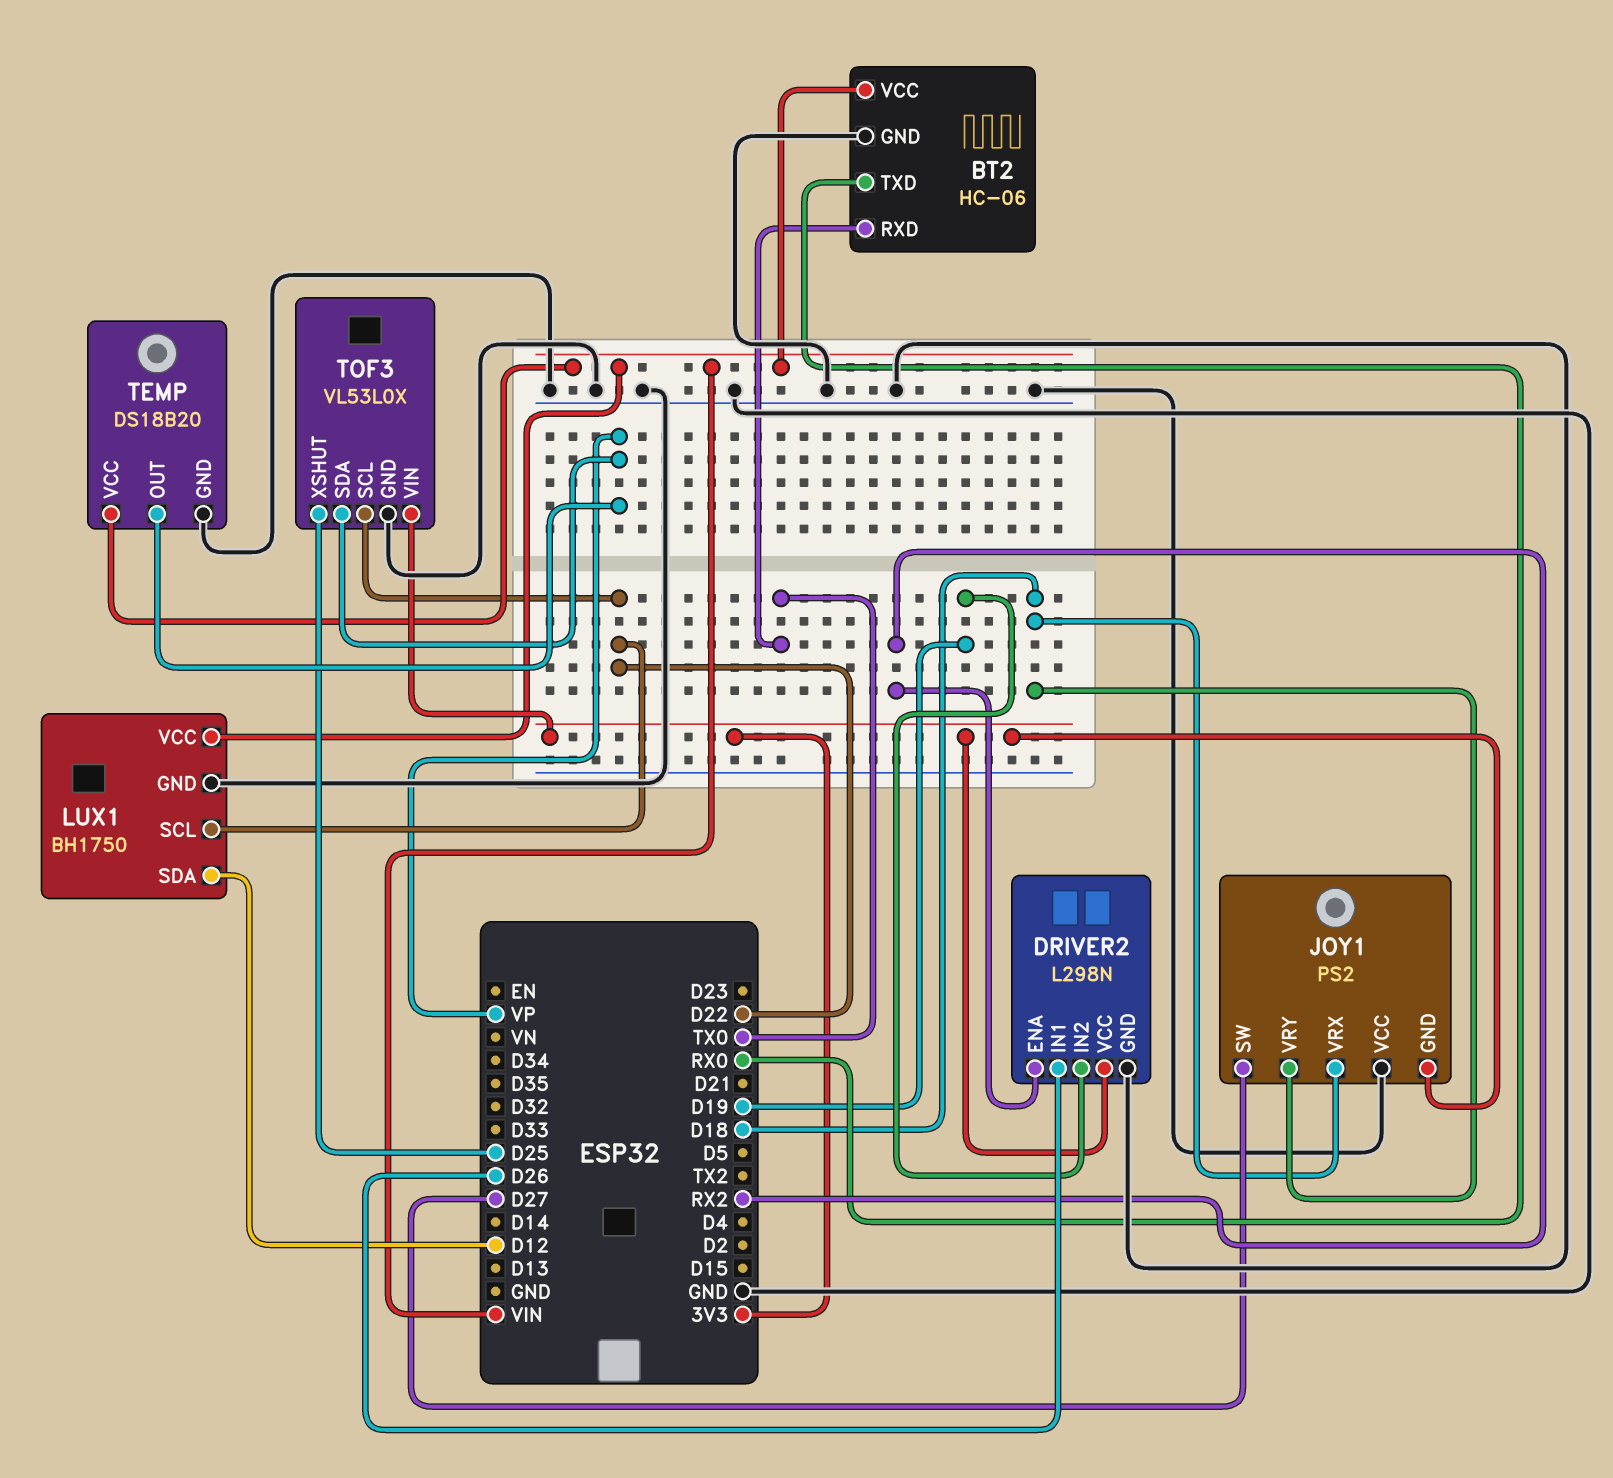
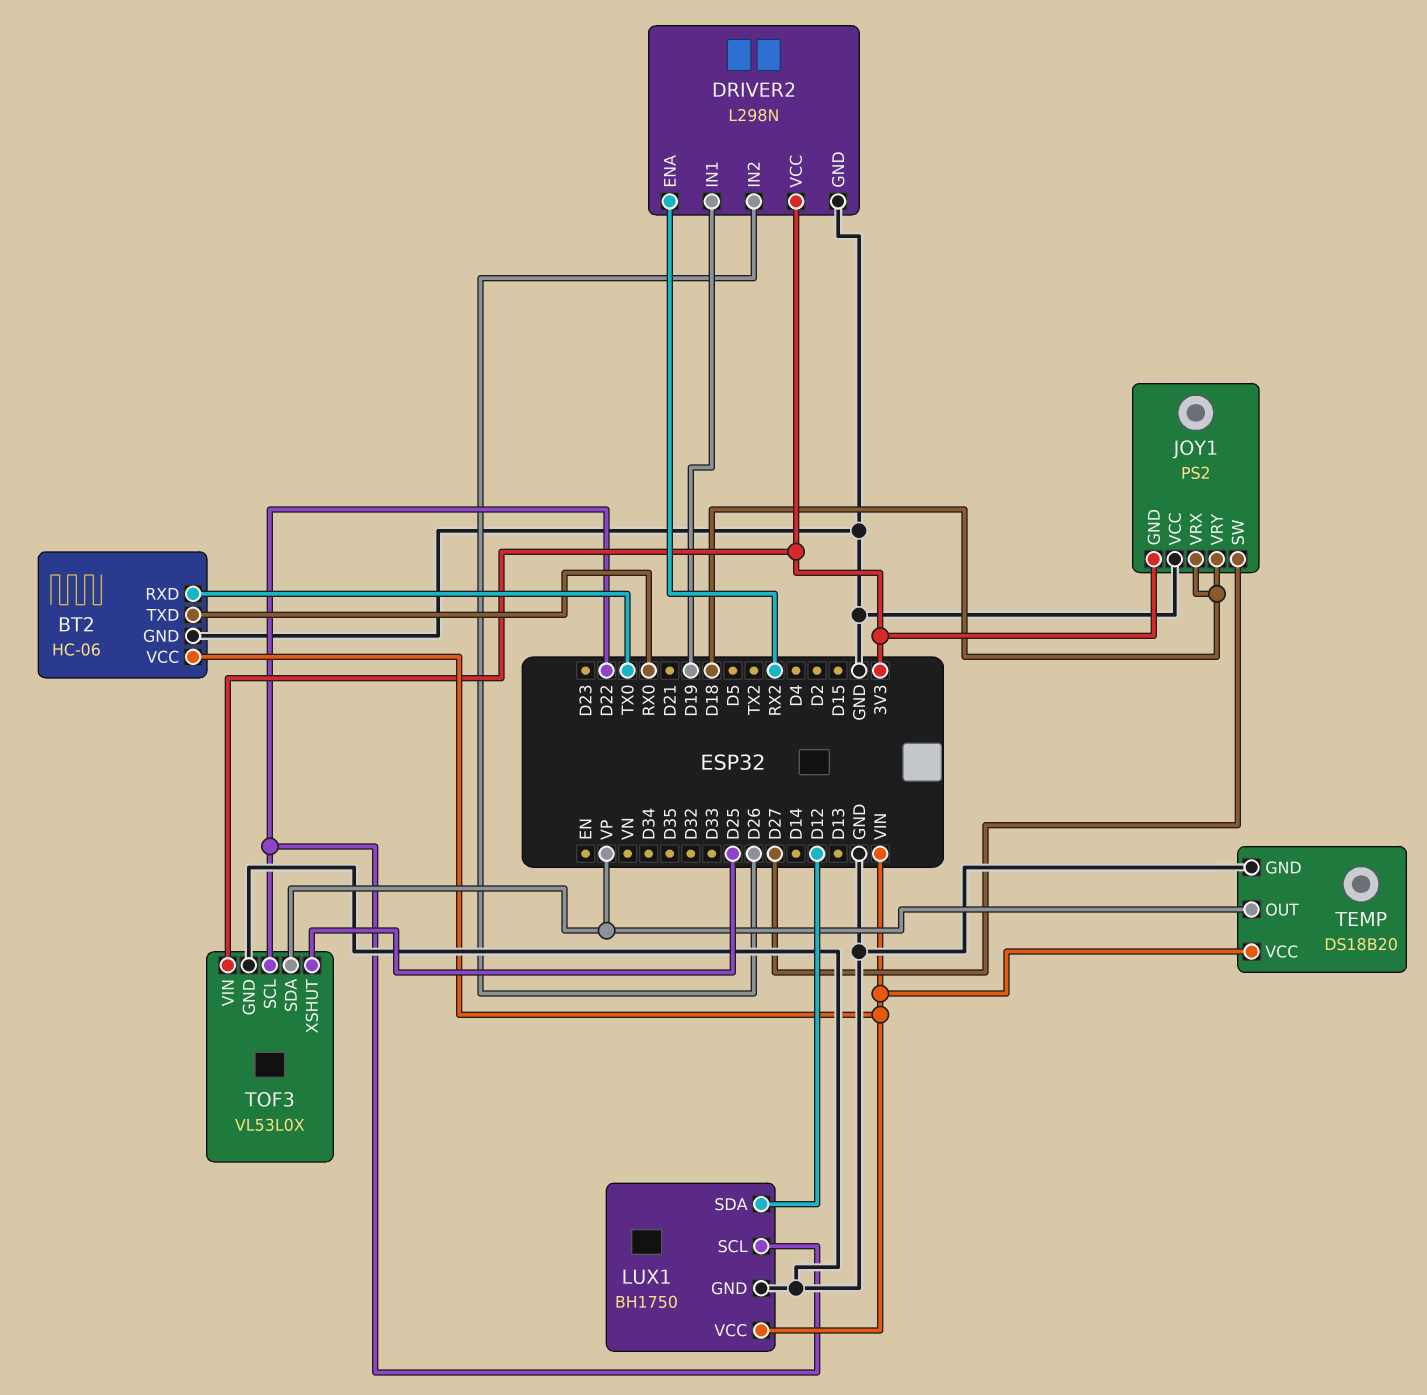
DRIVER2 pin IN1: D26 -> D19
DRIVER2 pin IN2: D19 -> D26

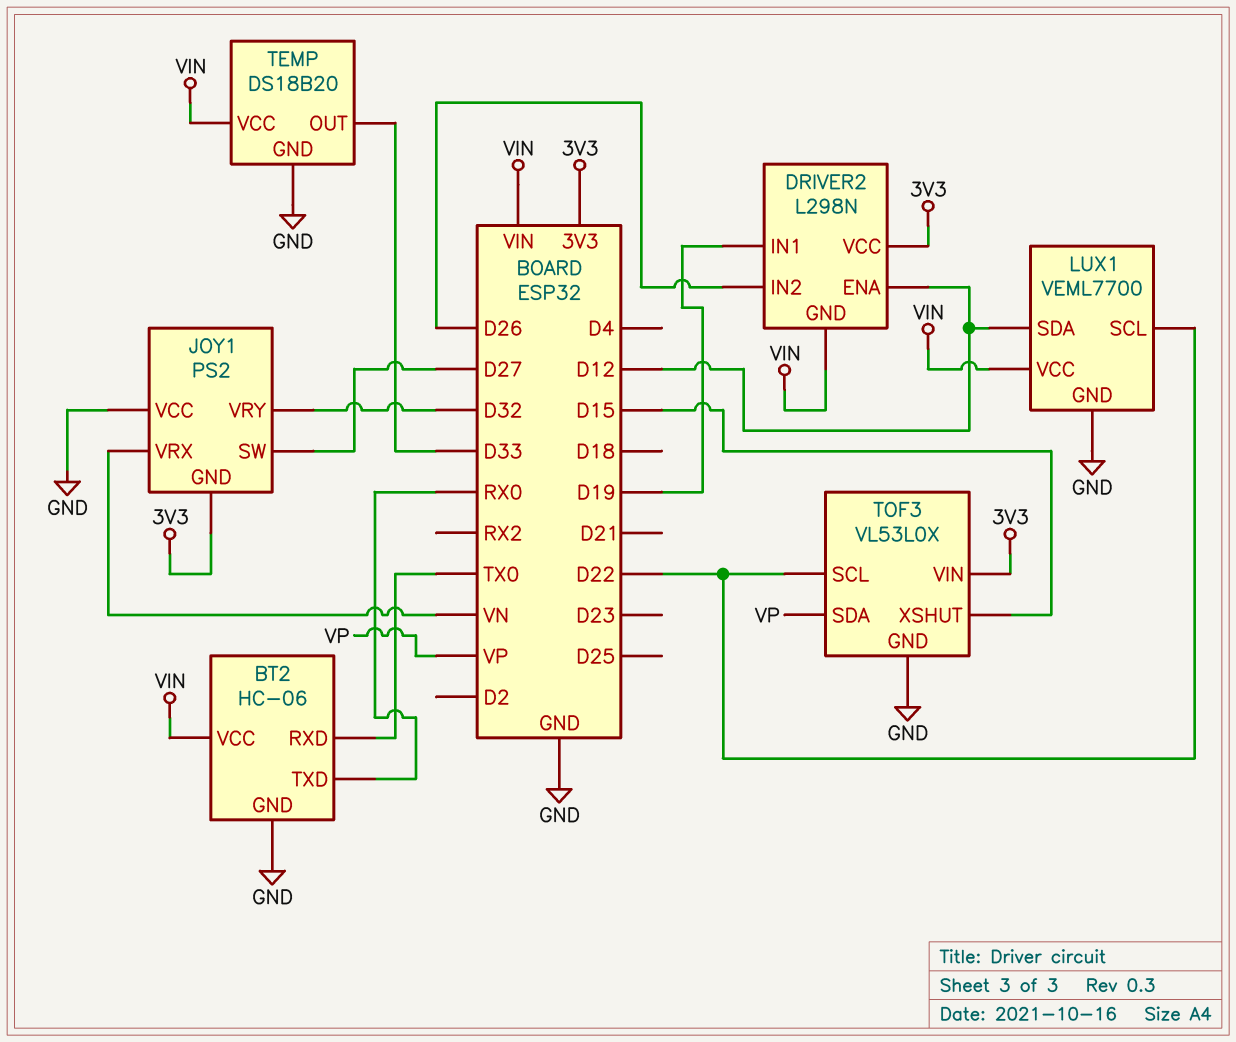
DRIVER2 pin ENA: RX2 -> D12
DRIVER2 pin GND: GND -> VIN
JOY1 pin VRX: D18 -> VN
JOY1 pin VRY: D18 -> D32
LUX1: BH1750 -> VEML7700
TEMP pin OUT: VP -> D33
TOF3 pin XSHUT: D25 -> D15

